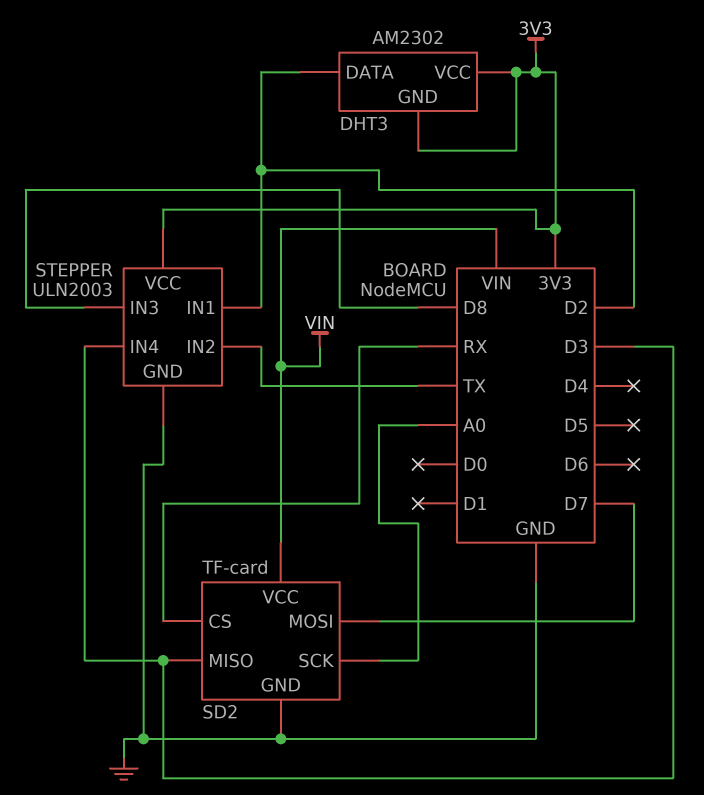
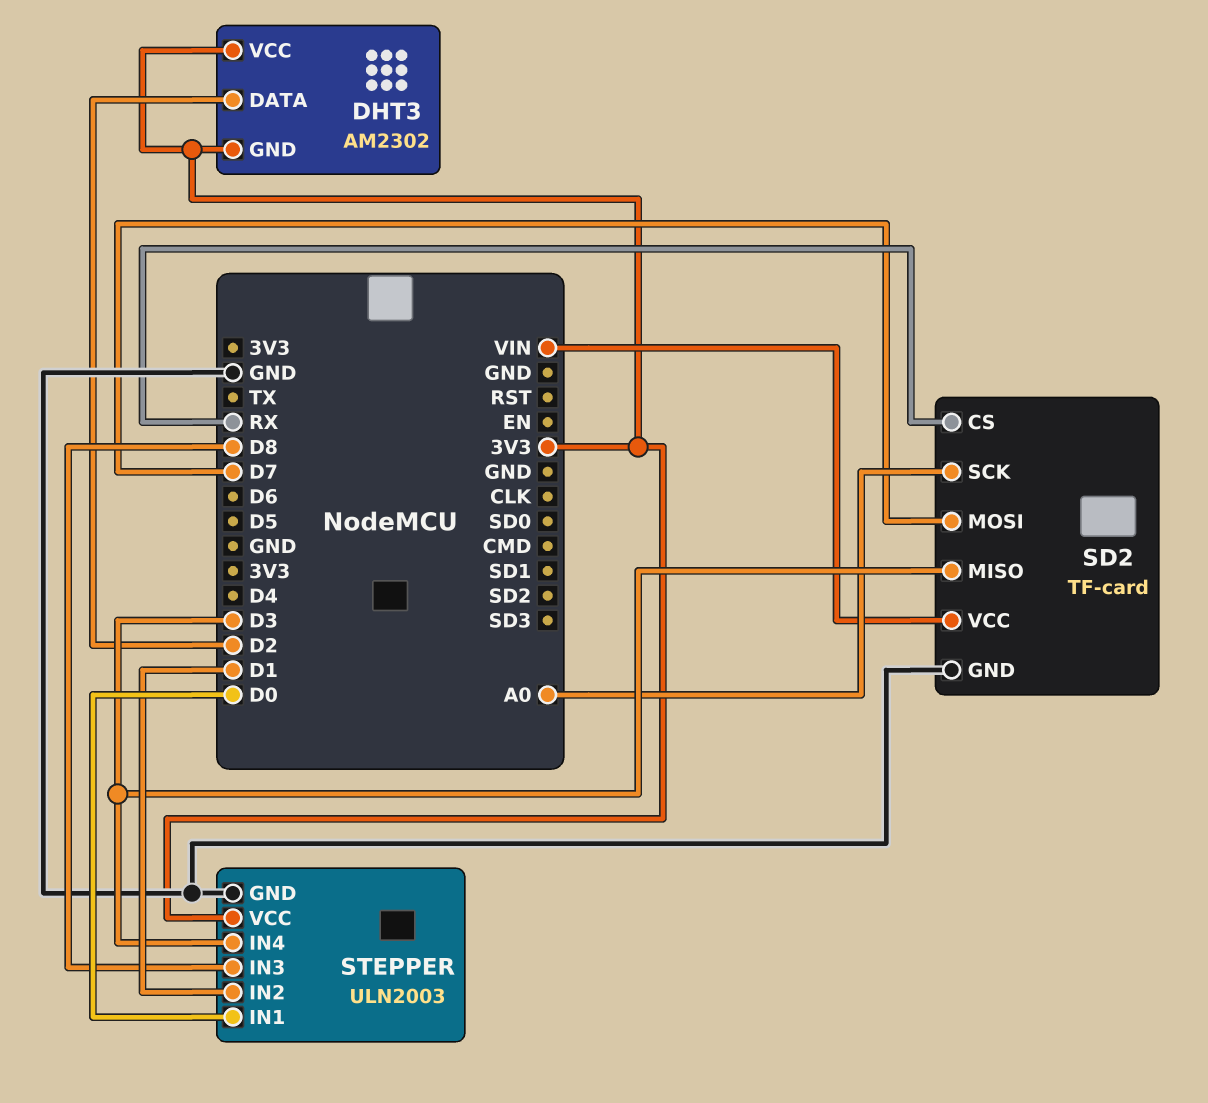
STEPPER pin IN1: D2 -> D0
STEPPER pin IN2: TX -> D1

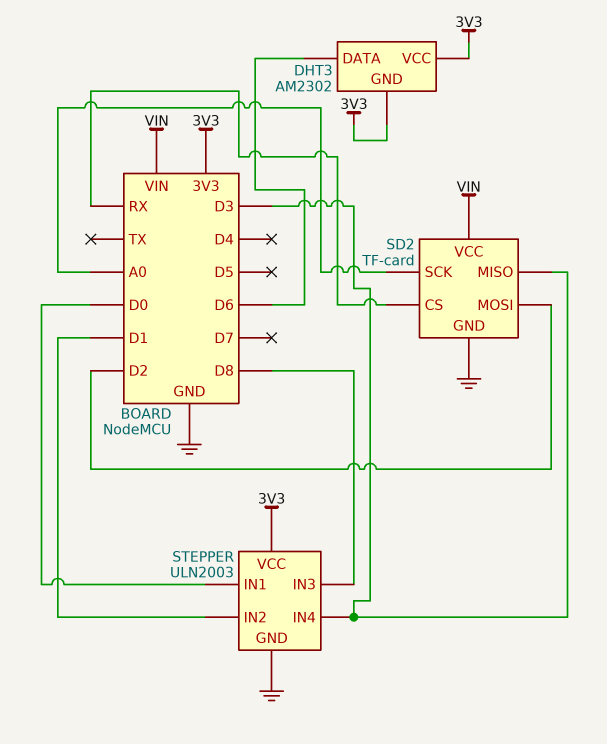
DHT3 pin DATA: D2 -> D6
SD2 pin MOSI: D7 -> D2

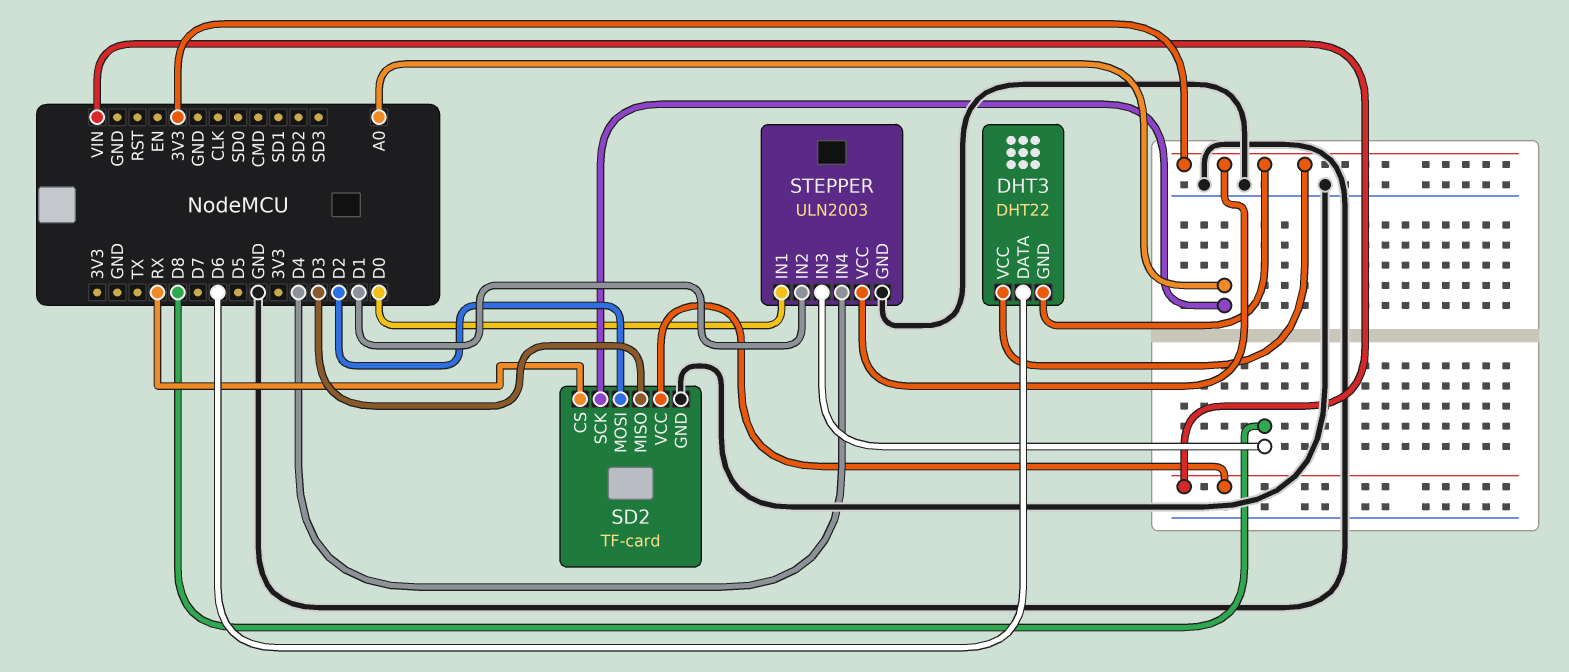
DHT3: AM2302 -> DHT22
STEPPER pin IN4: D3 -> D4

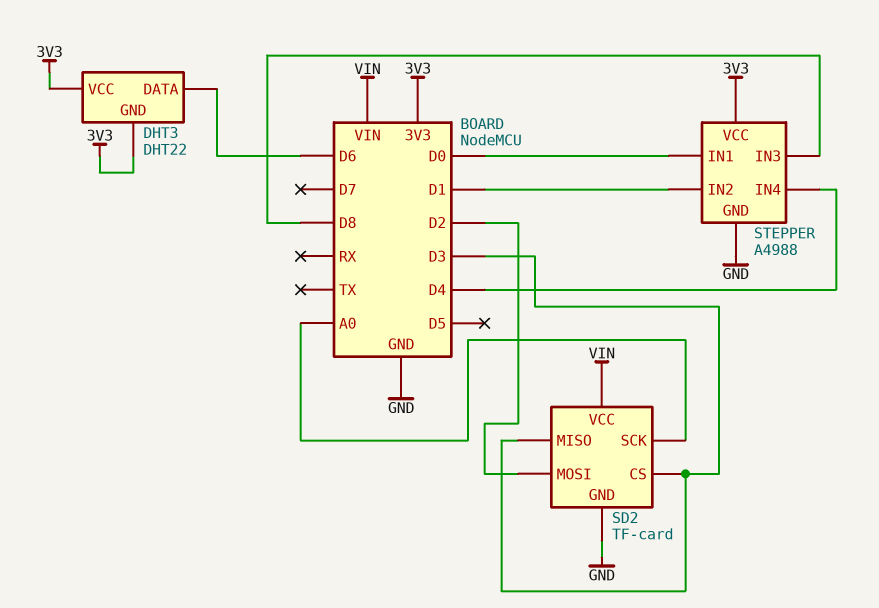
SD2 pin CS: RX -> D3
STEPPER: ULN2003 -> A4988

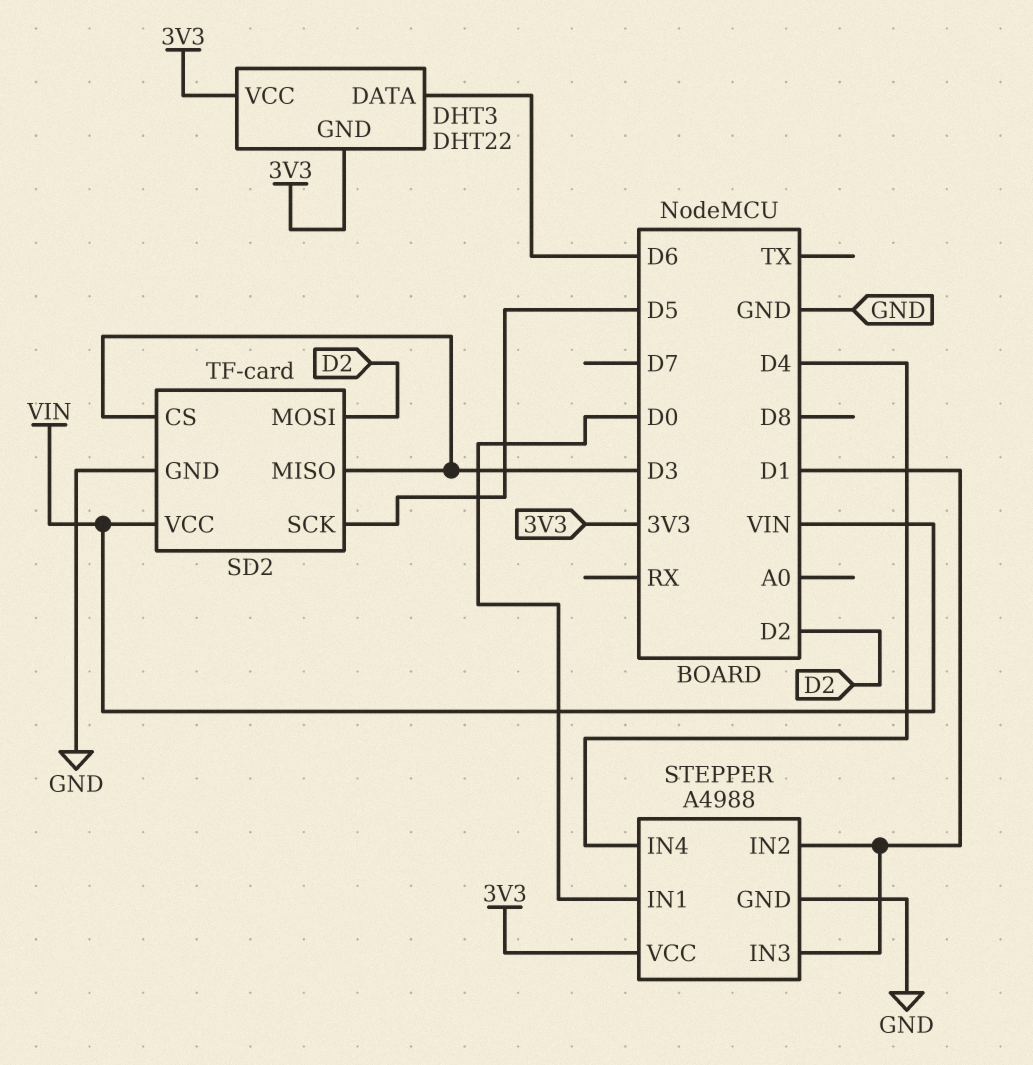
SD2 pin SCK: A0 -> D5
STEPPER pin IN3: D8 -> D1

